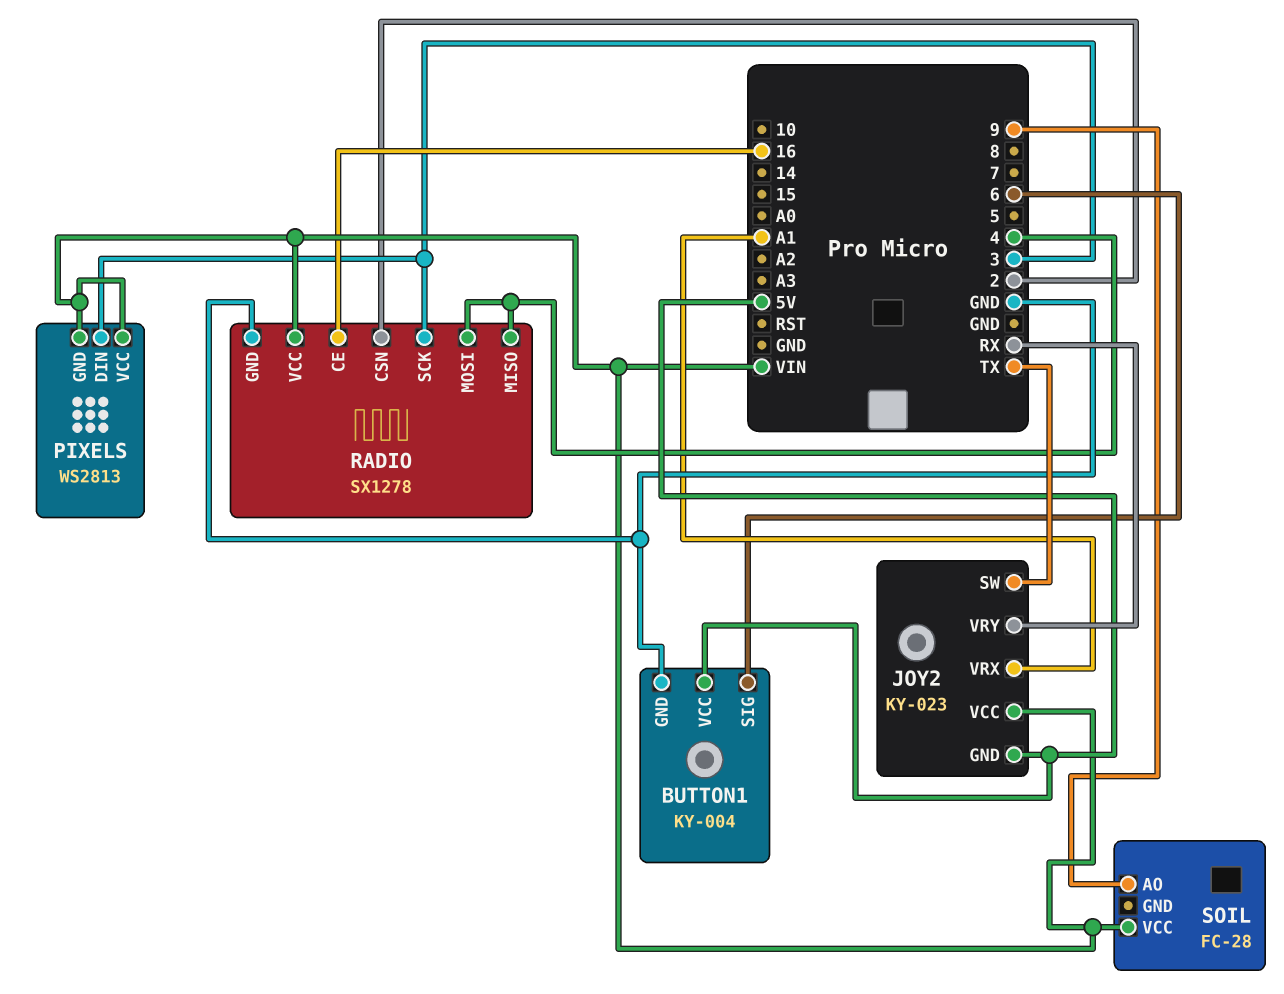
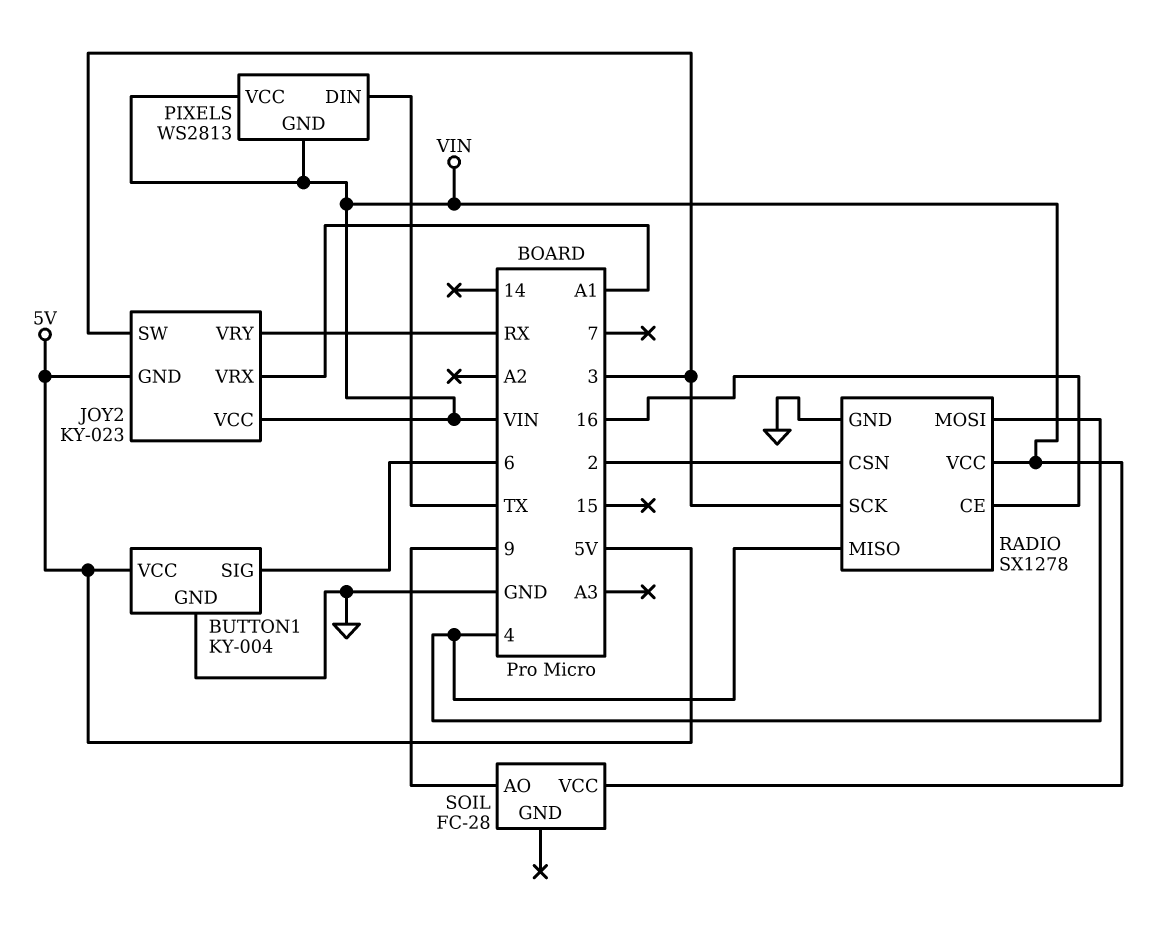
JOY2 pin SW: TX -> 3
PIXELS pin DIN: 3 -> TX

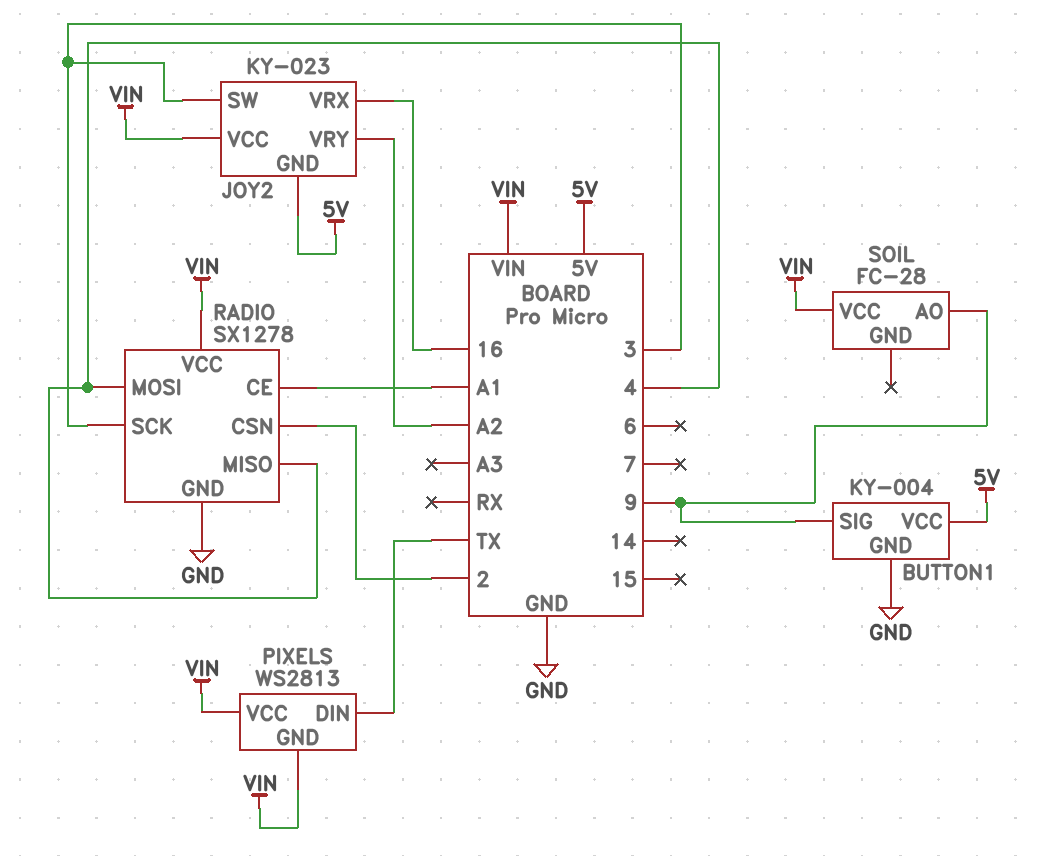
BUTTON1 pin SIG: 6 -> 9
JOY2 pin VRX: A1 -> 16
JOY2 pin VRY: RX -> A2
RADIO pin CE: 16 -> A1

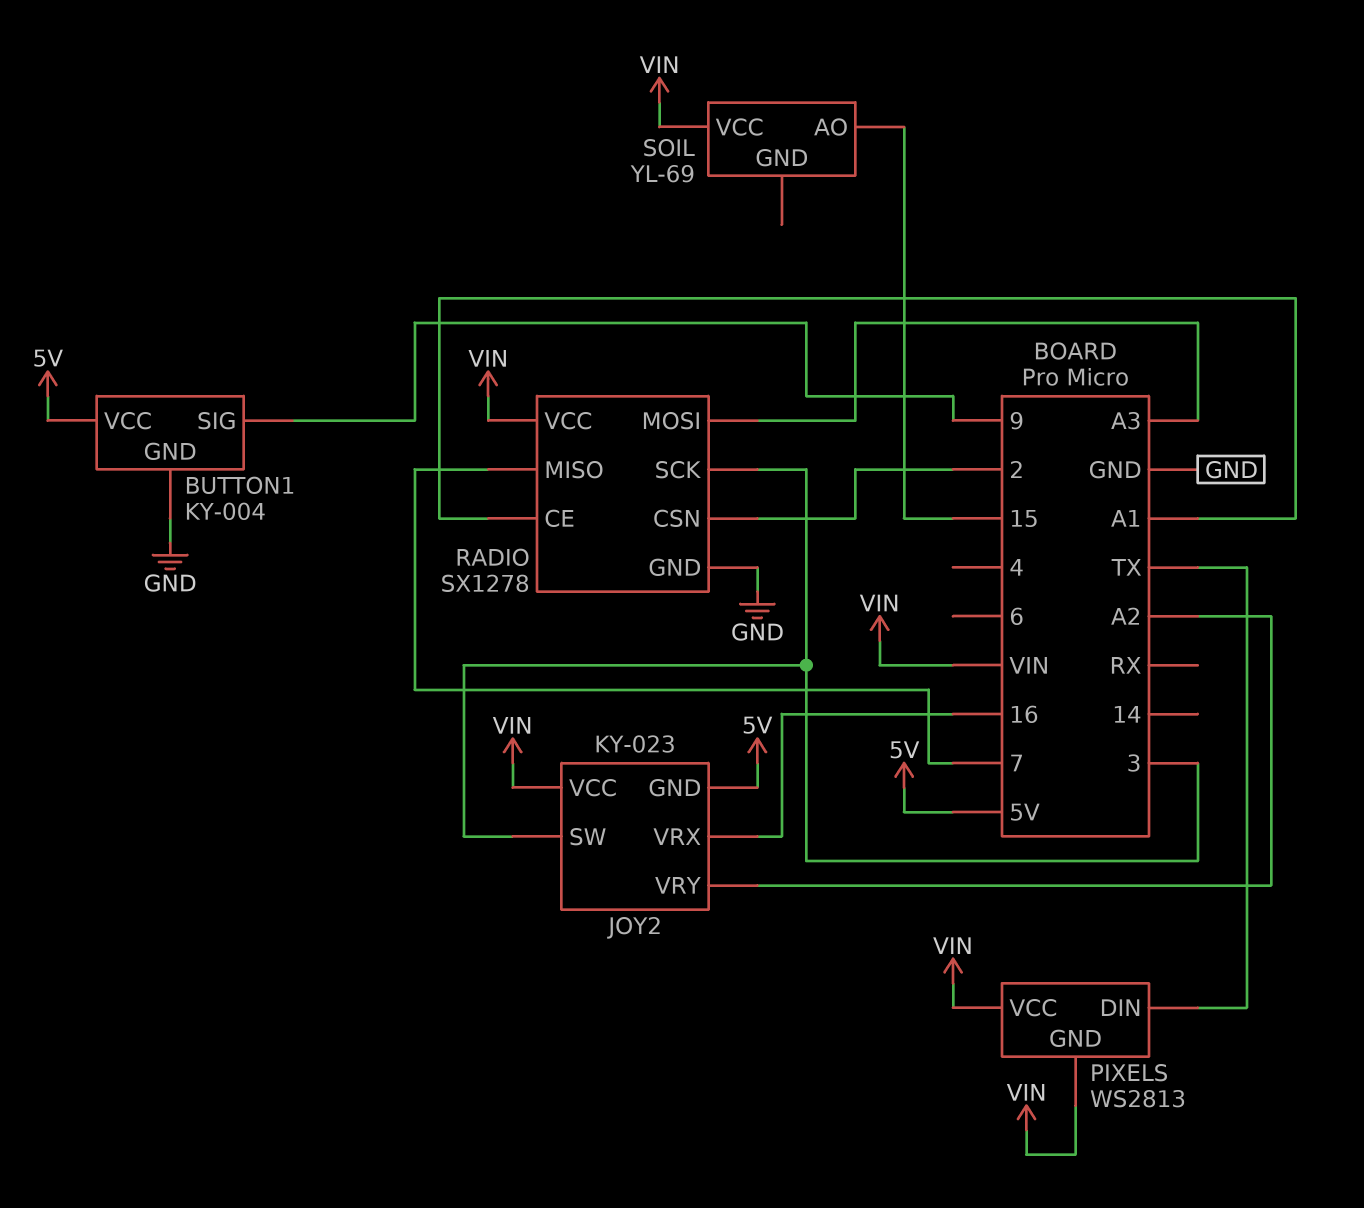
RADIO pin MISO: 4 -> 7
RADIO pin MOSI: 4 -> A3
SOIL: FC-28 -> YL-69
SOIL pin AO: 9 -> 15

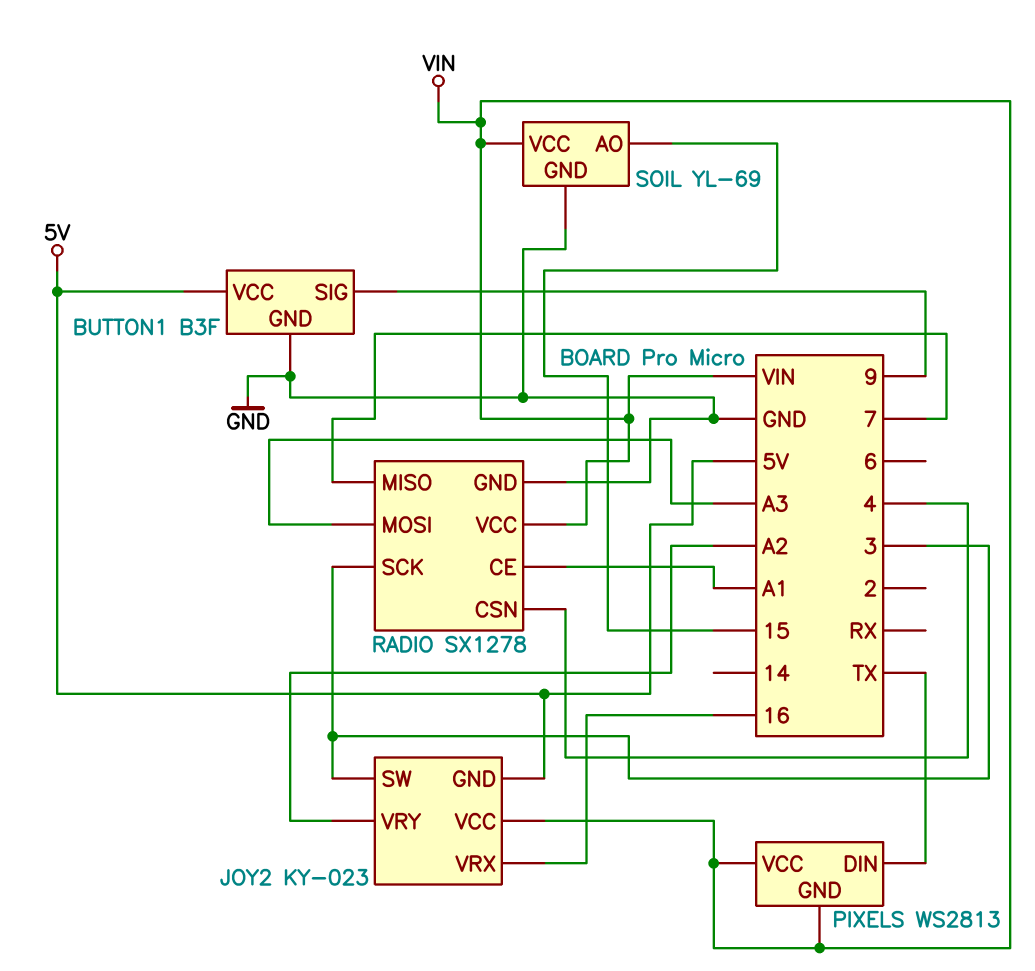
BUTTON1: KY-004 -> B3F
RADIO pin CSN: 2 -> 4
SOIL pin GND: none -> GND

